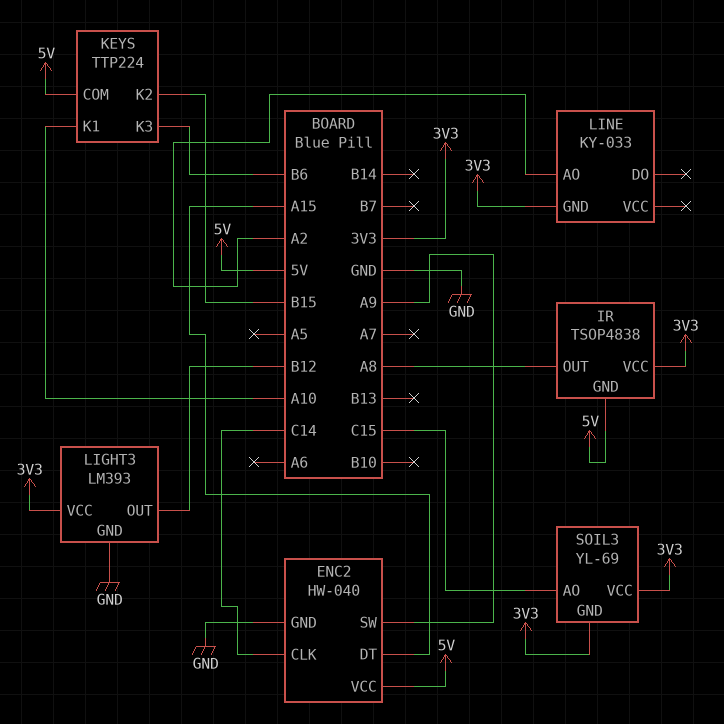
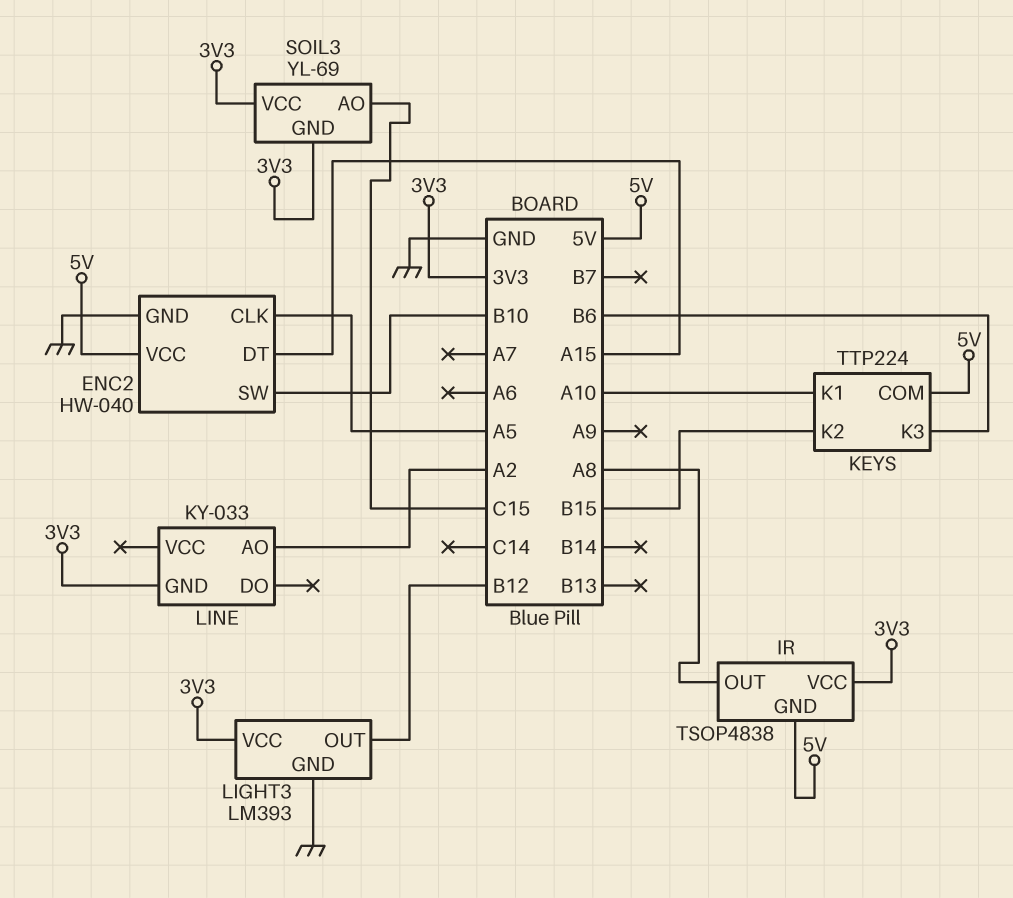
ENC2 pin CLK: C14 -> A5
ENC2 pin SW: A9 -> B10

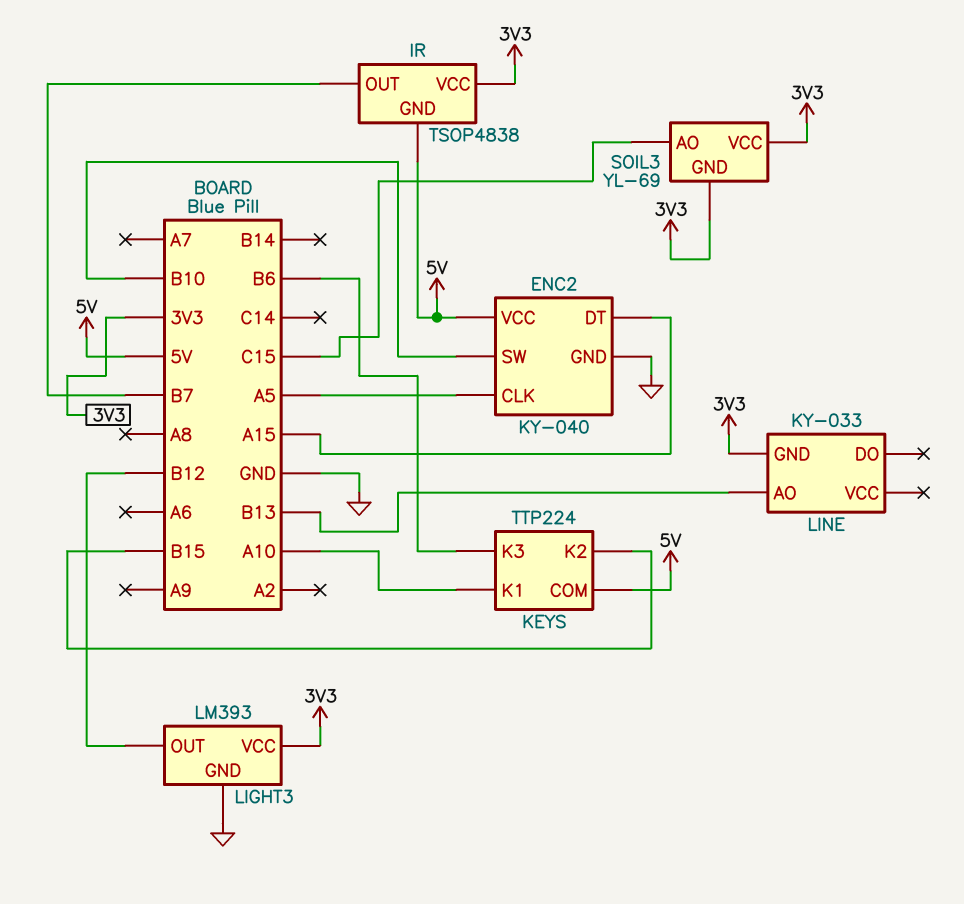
ENC2: HW-040 -> KY-040
IR pin OUT: A8 -> B7
LINE pin AO: A2 -> B13

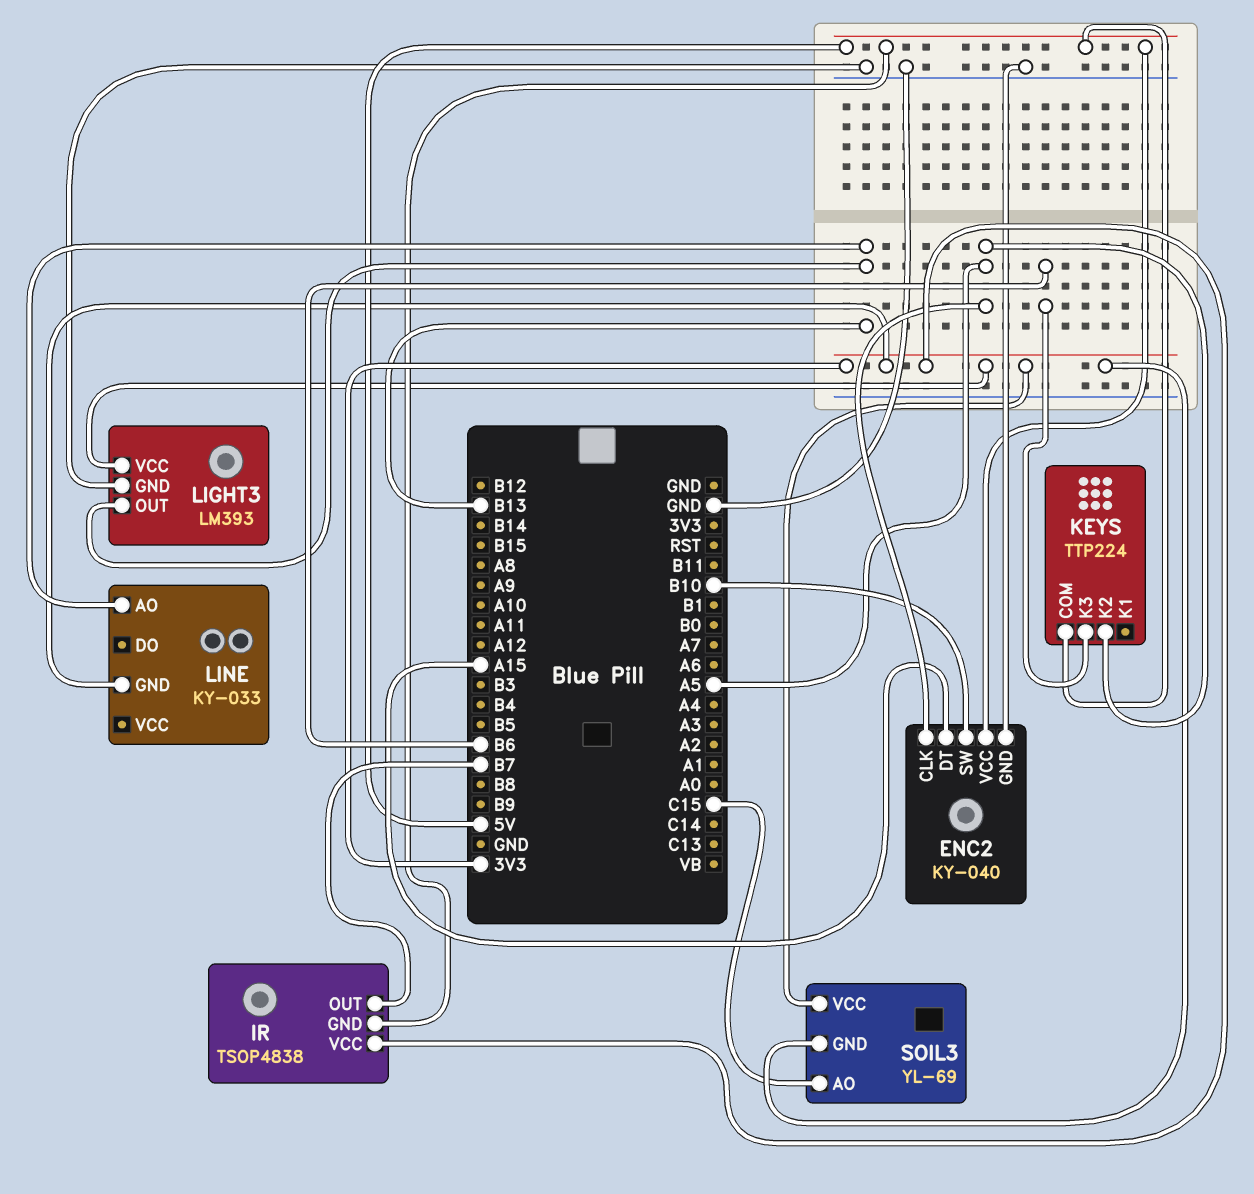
KEYS pin K1: A10 -> none
KEYS pin K2: B15 -> A5
LIGHT3 pin OUT: B12 -> B13

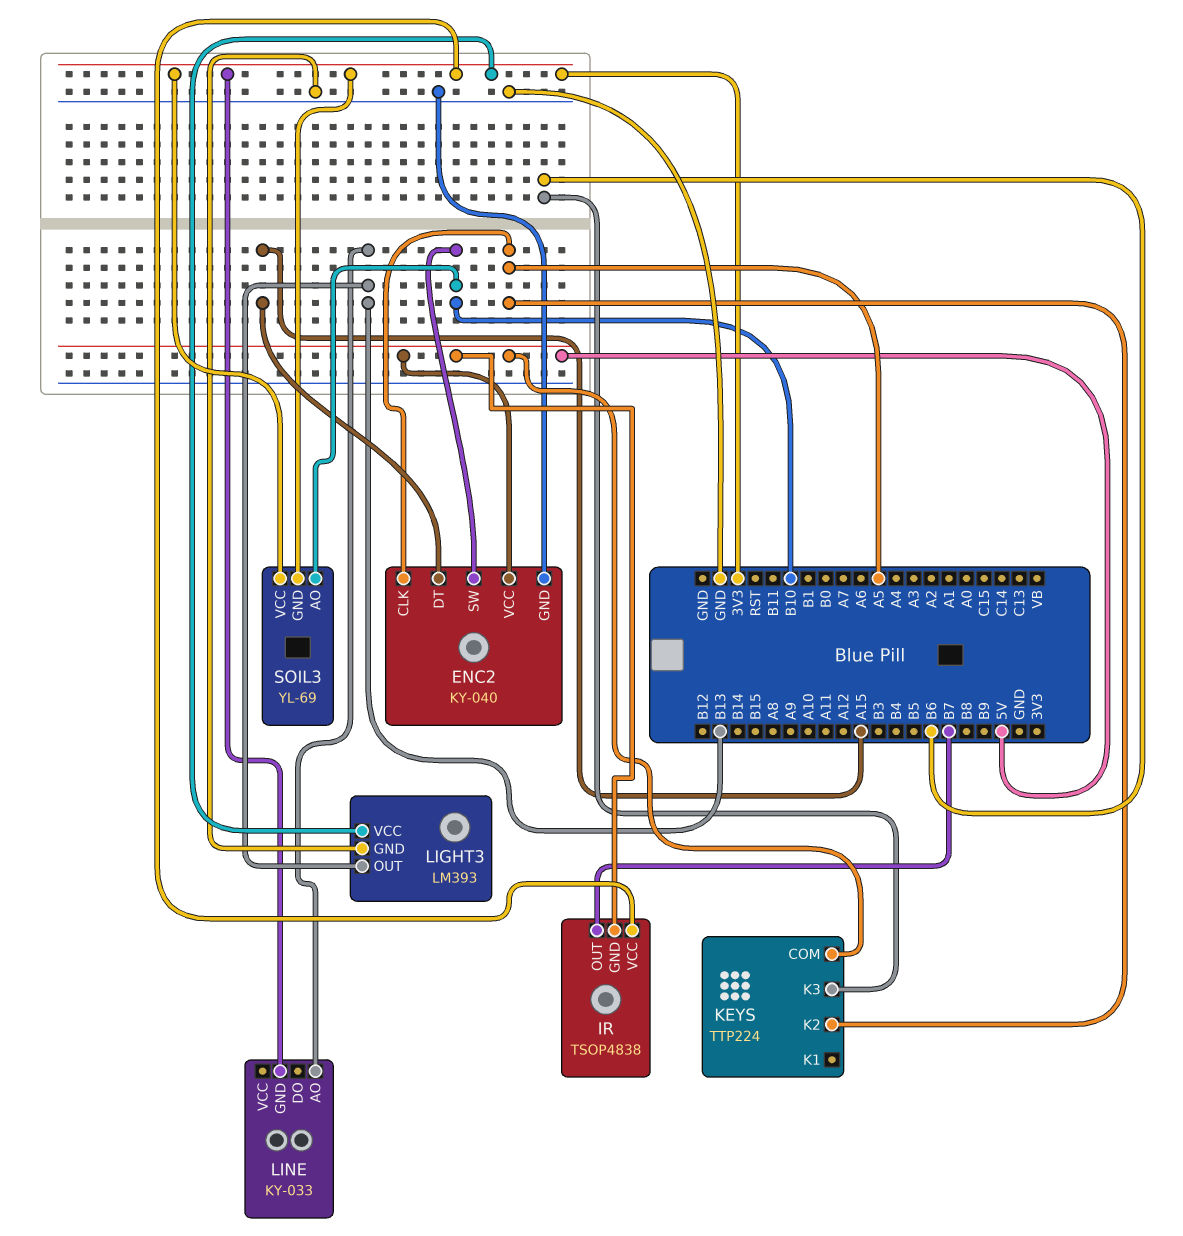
SOIL3 pin AO: C15 -> B10

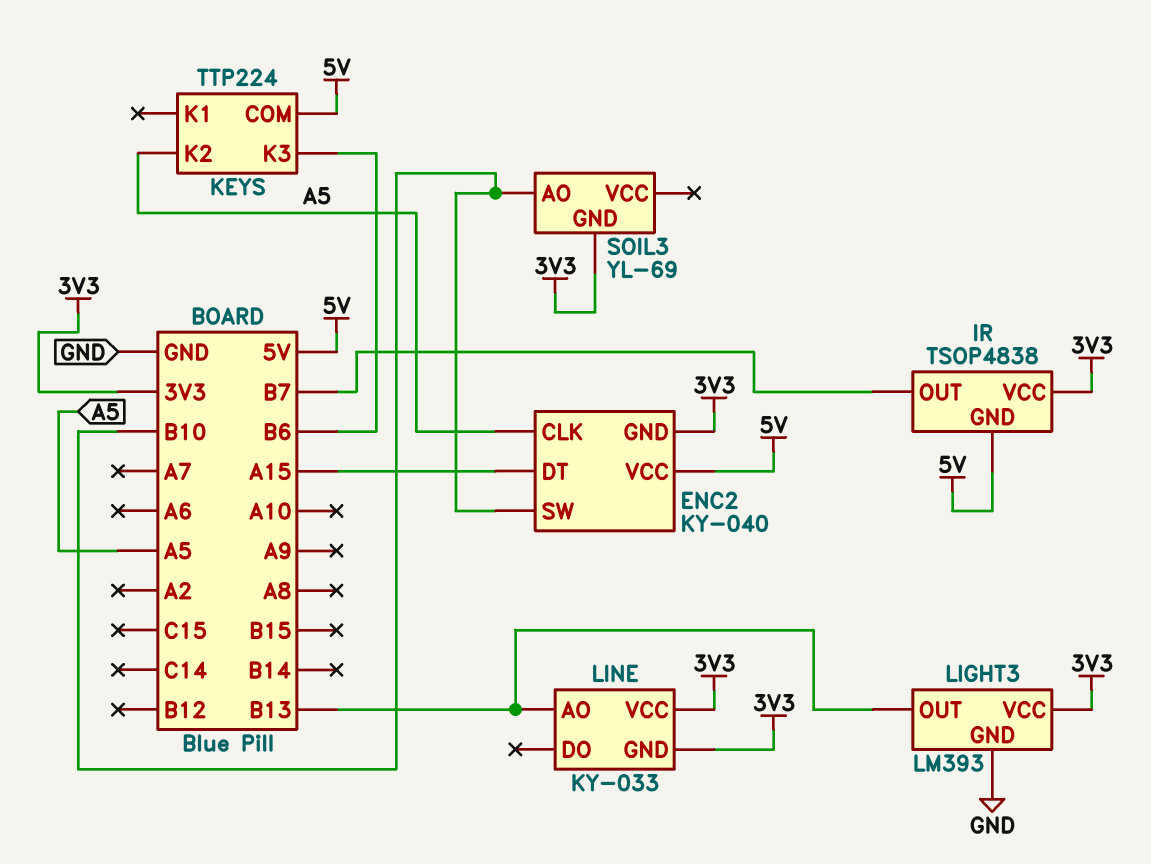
ENC2 pin GND: GND -> 3V3
LINE pin VCC: none -> 3V3
SOIL3 pin VCC: 3V3 -> none

